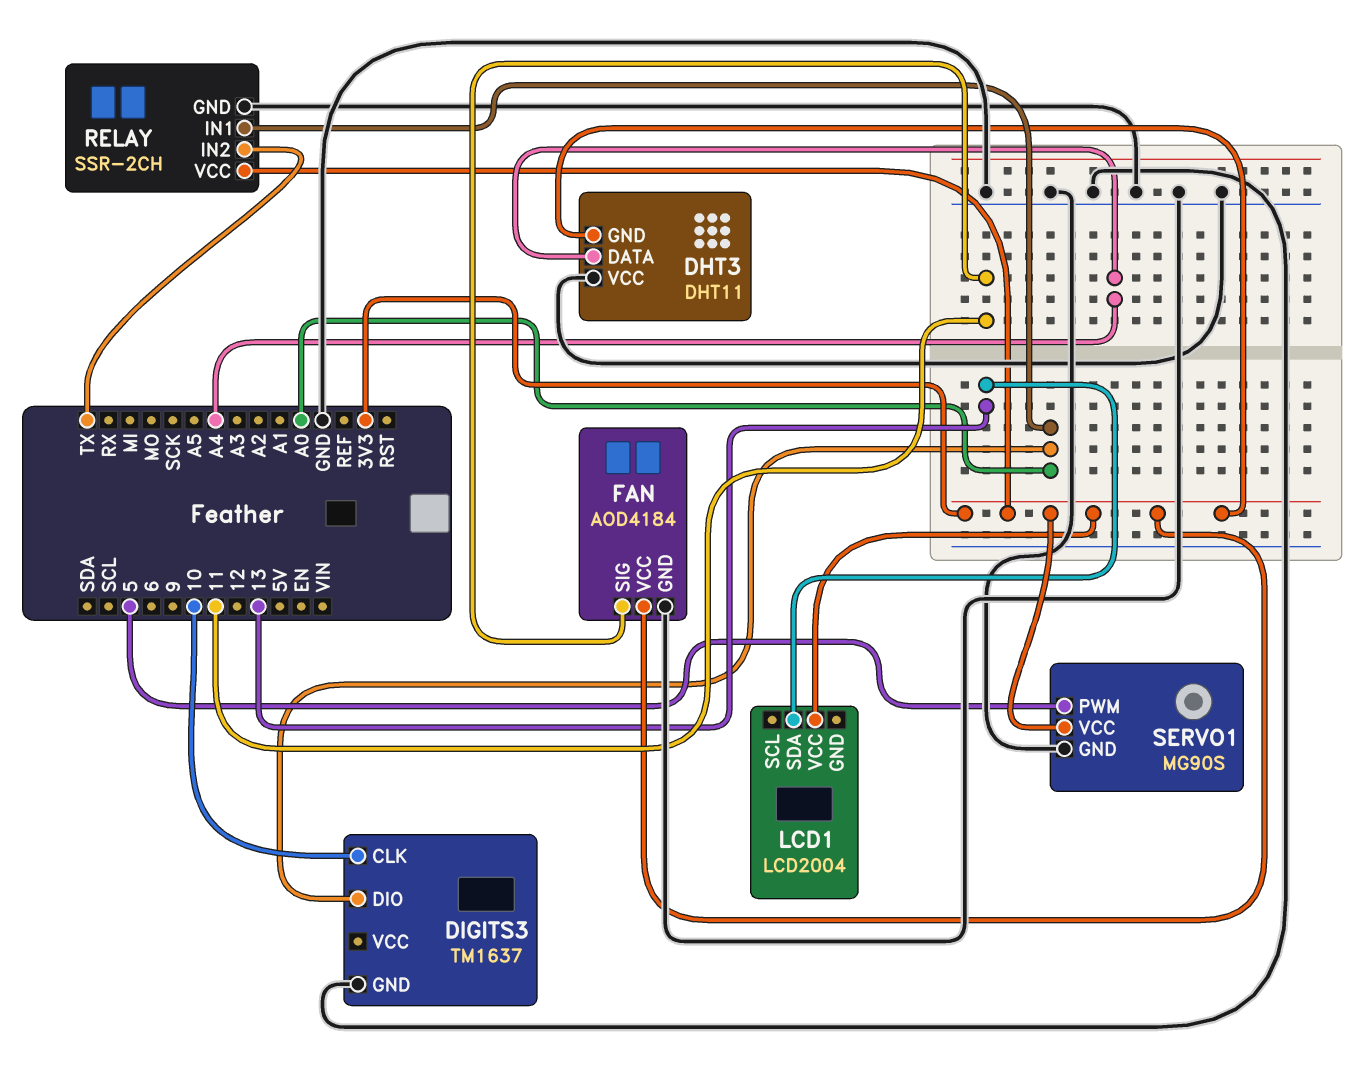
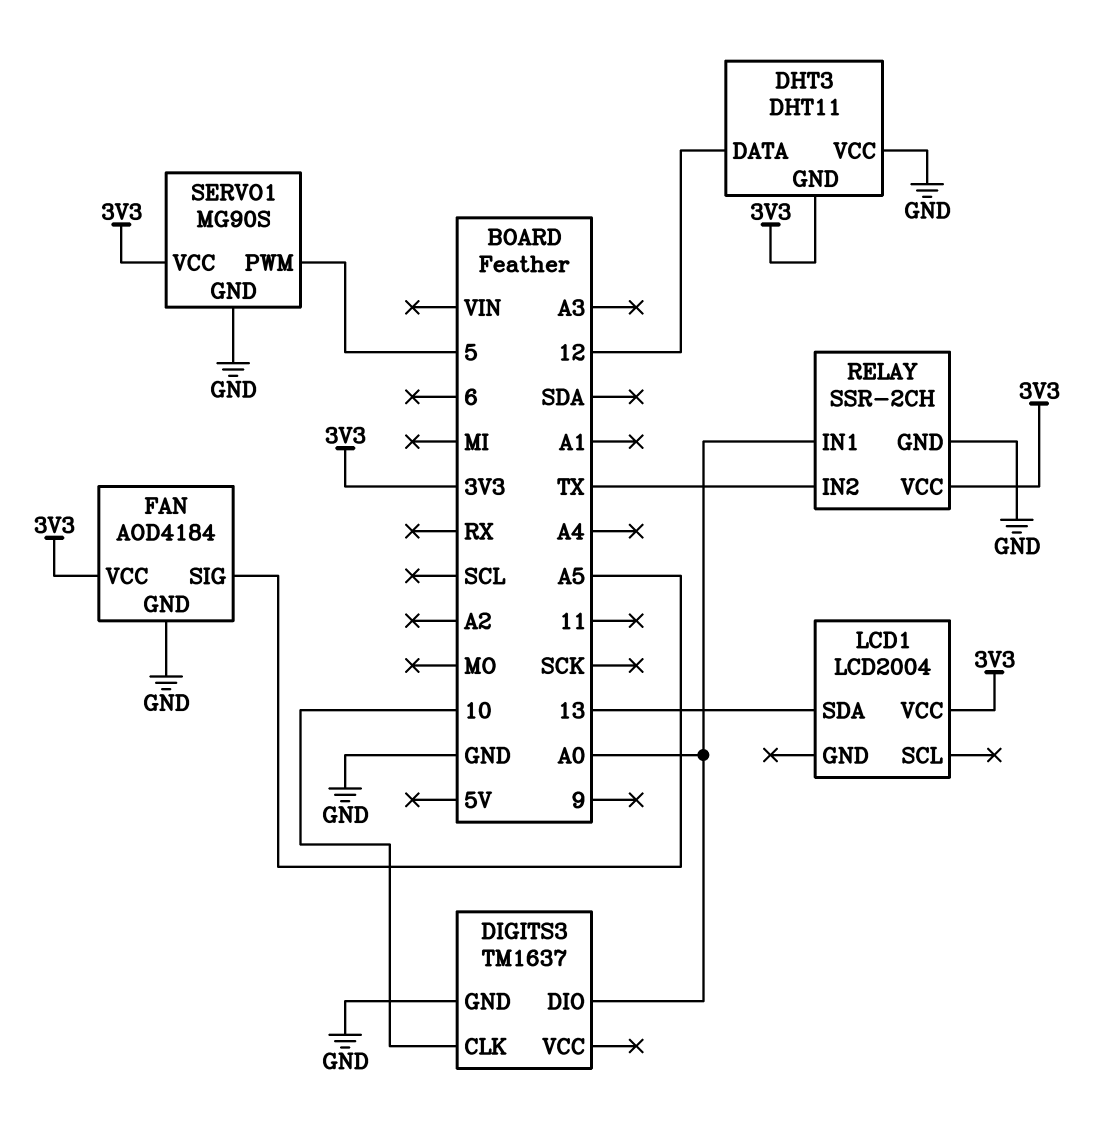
DHT3 pin DATA: A4 -> 12
FAN pin SIG: 11 -> A5

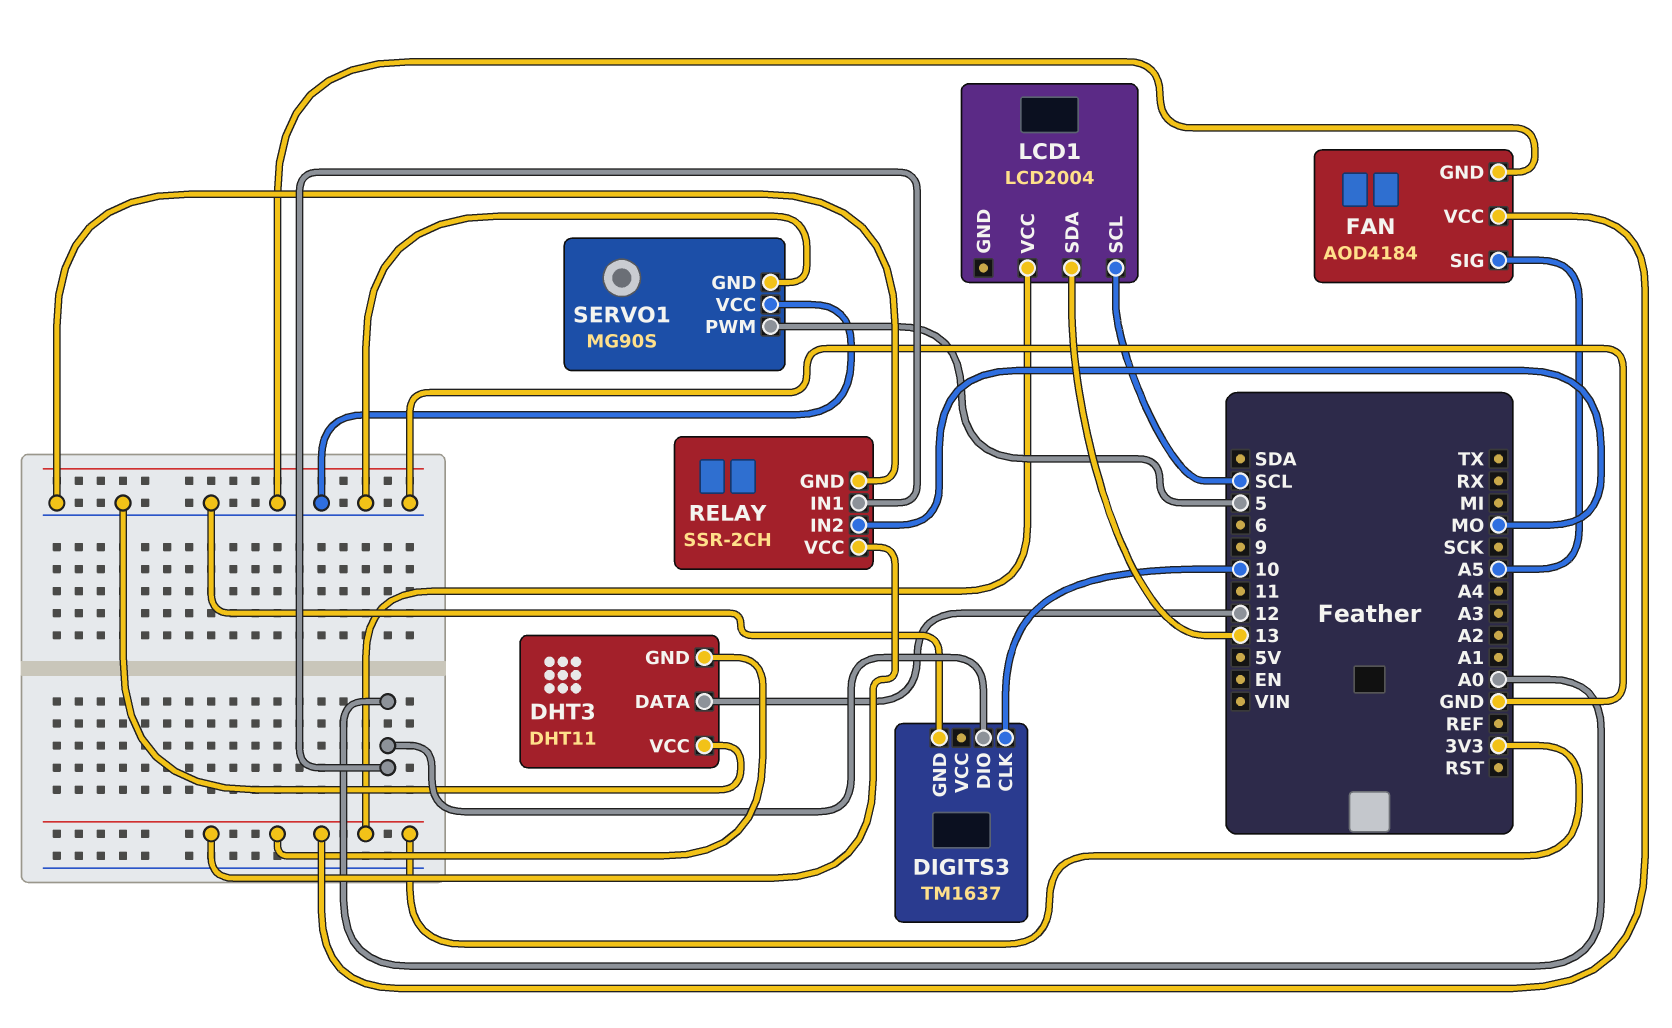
LCD1 pin SCL: none -> SCL
RELAY pin IN2: TX -> MO
SERVO1 pin VCC: 3V3 -> GND

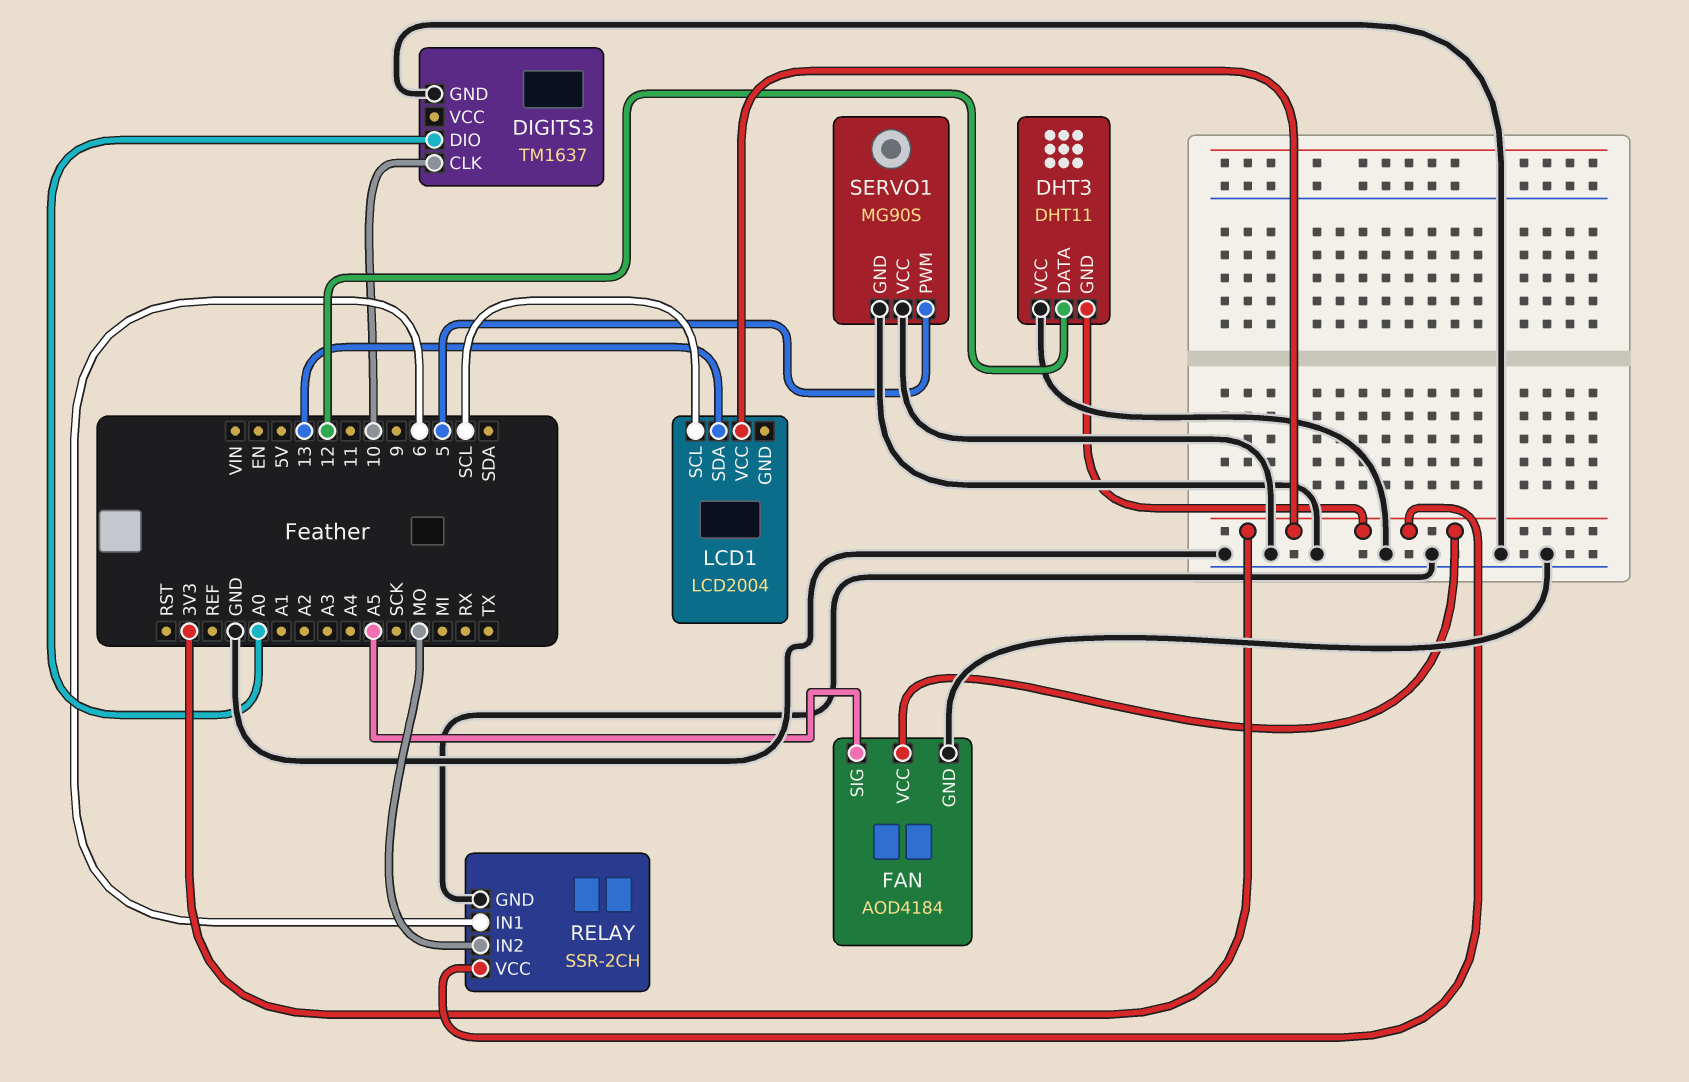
RELAY pin IN1: A0 -> 6

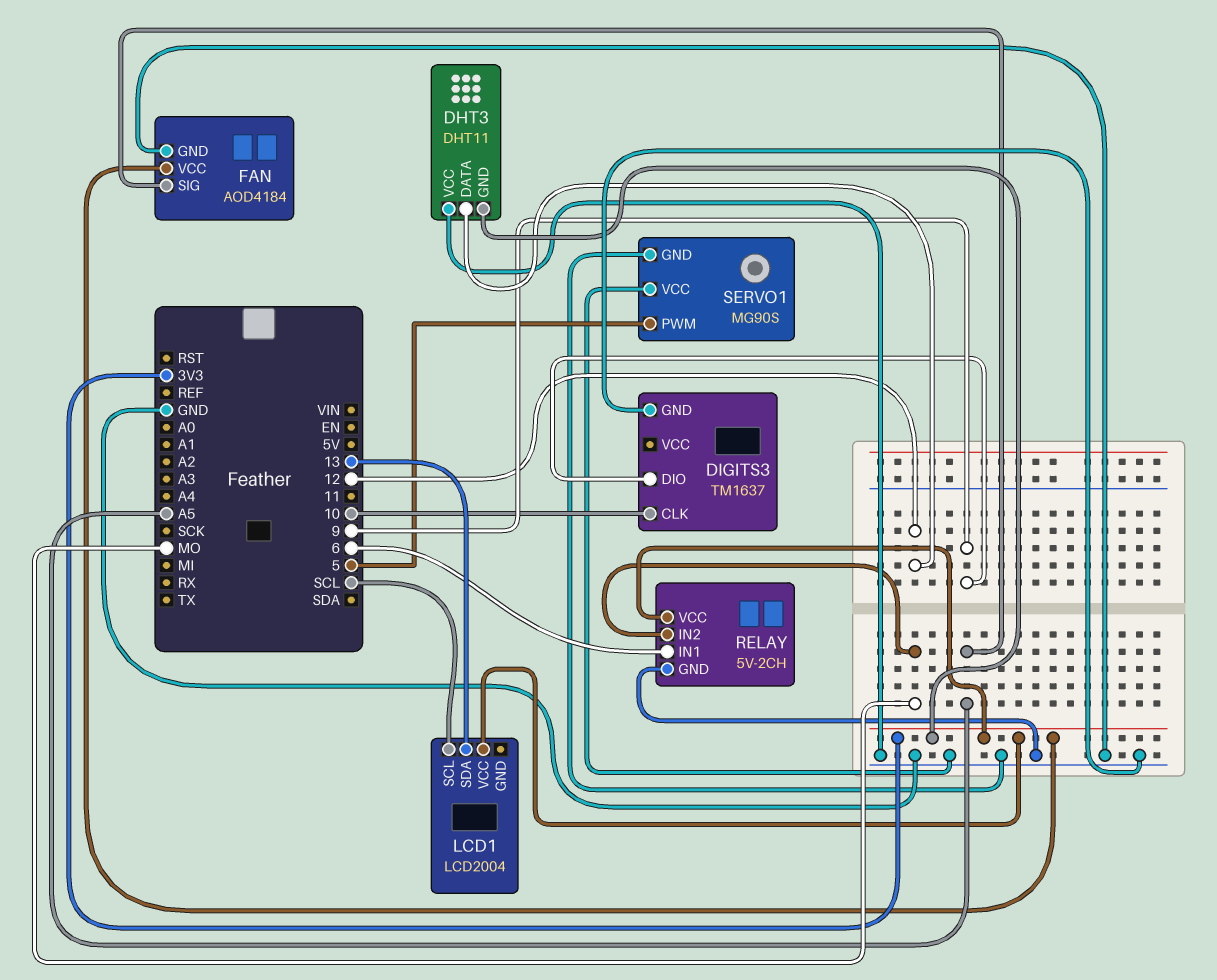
DIGITS3 pin DIO: A0 -> 9
RELAY: SSR-2CH -> 5V-2CH

